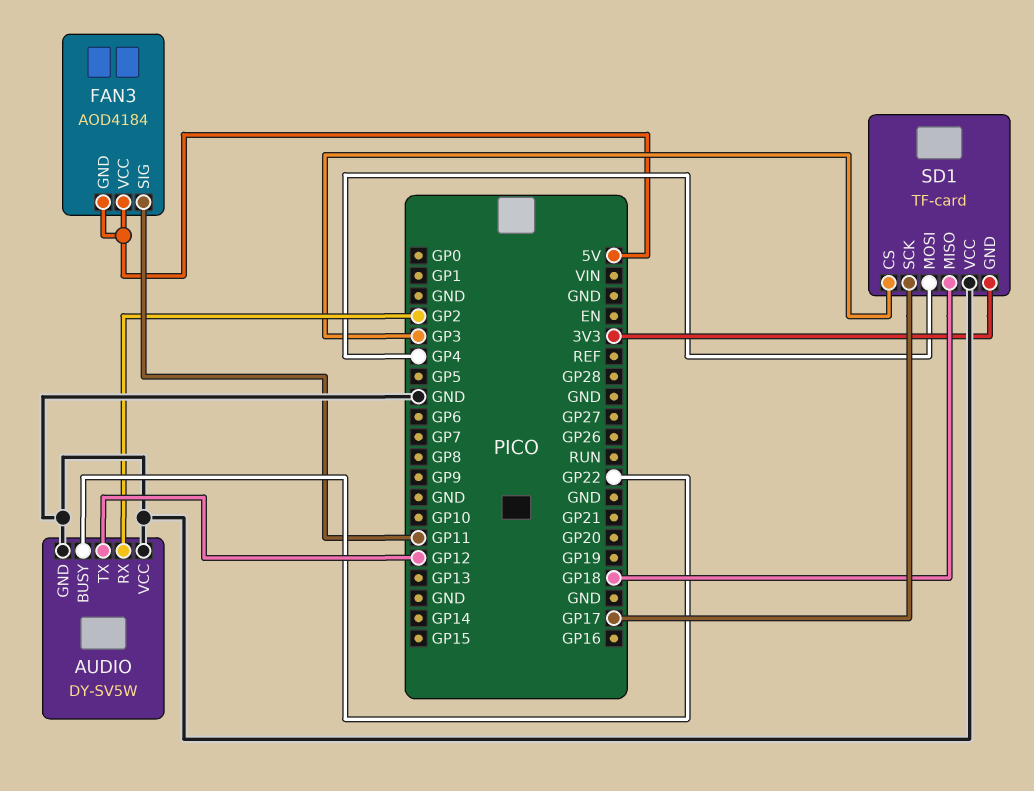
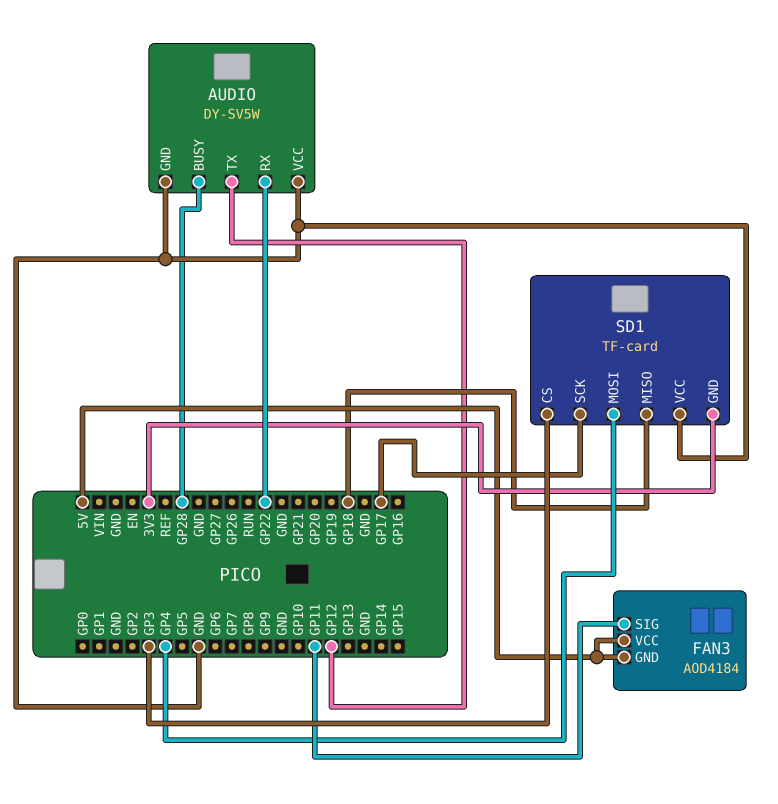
AUDIO pin BUSY: GP22 -> GP28
AUDIO pin RX: GP2 -> GP22

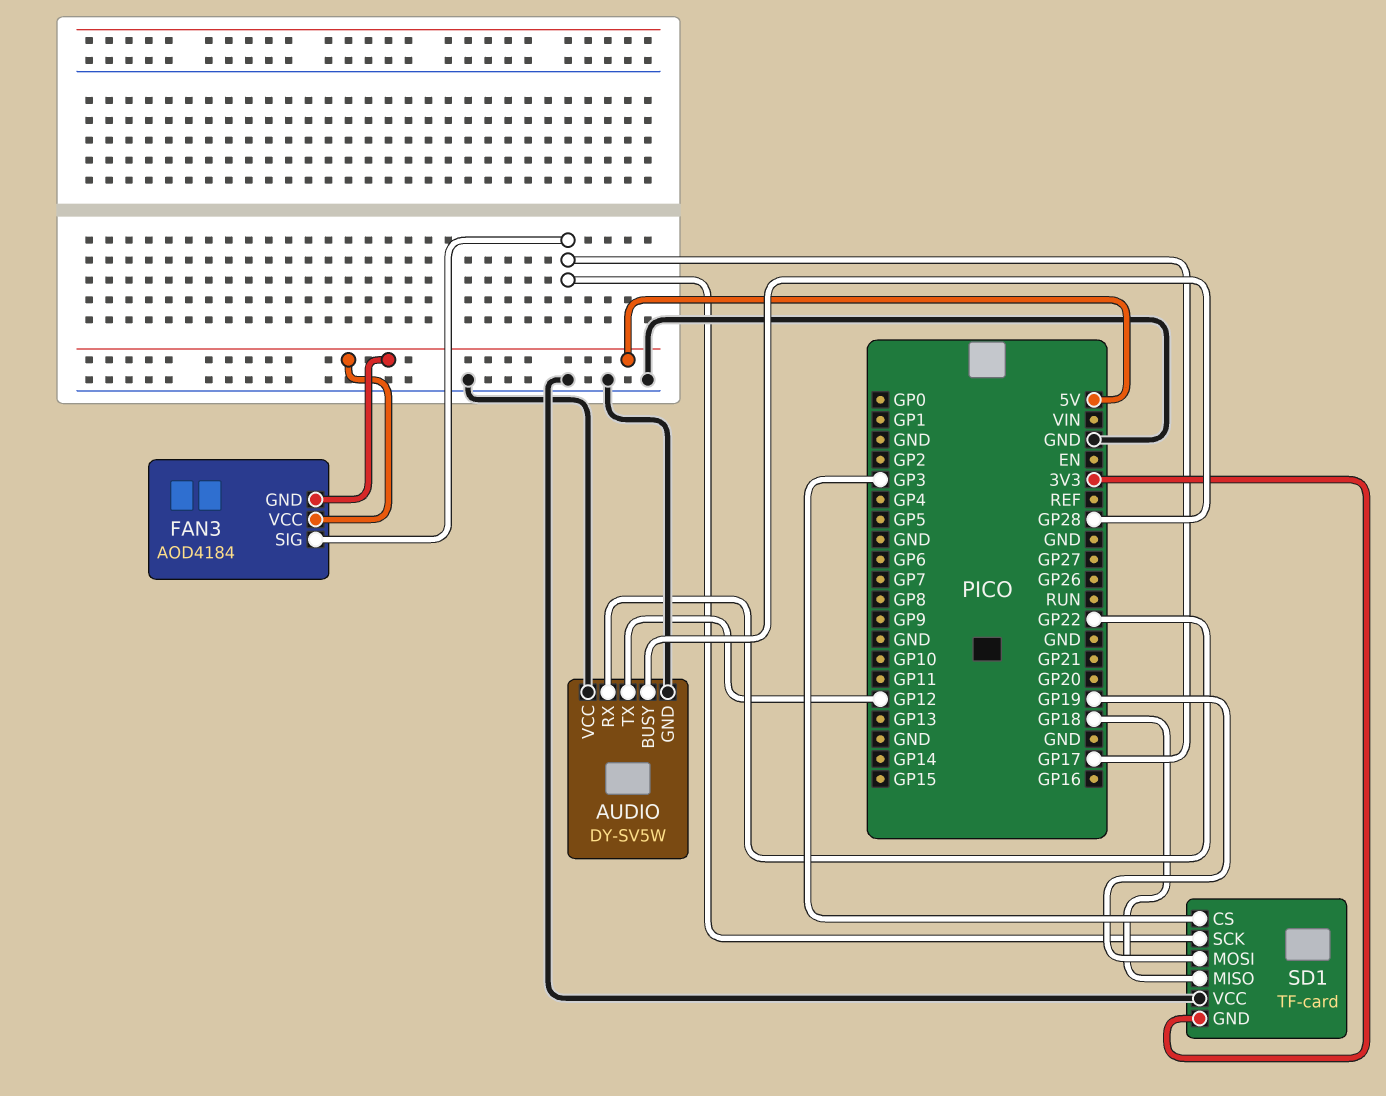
FAN3 pin SIG: GP11 -> GP17
SD1 pin MOSI: GP4 -> GP19

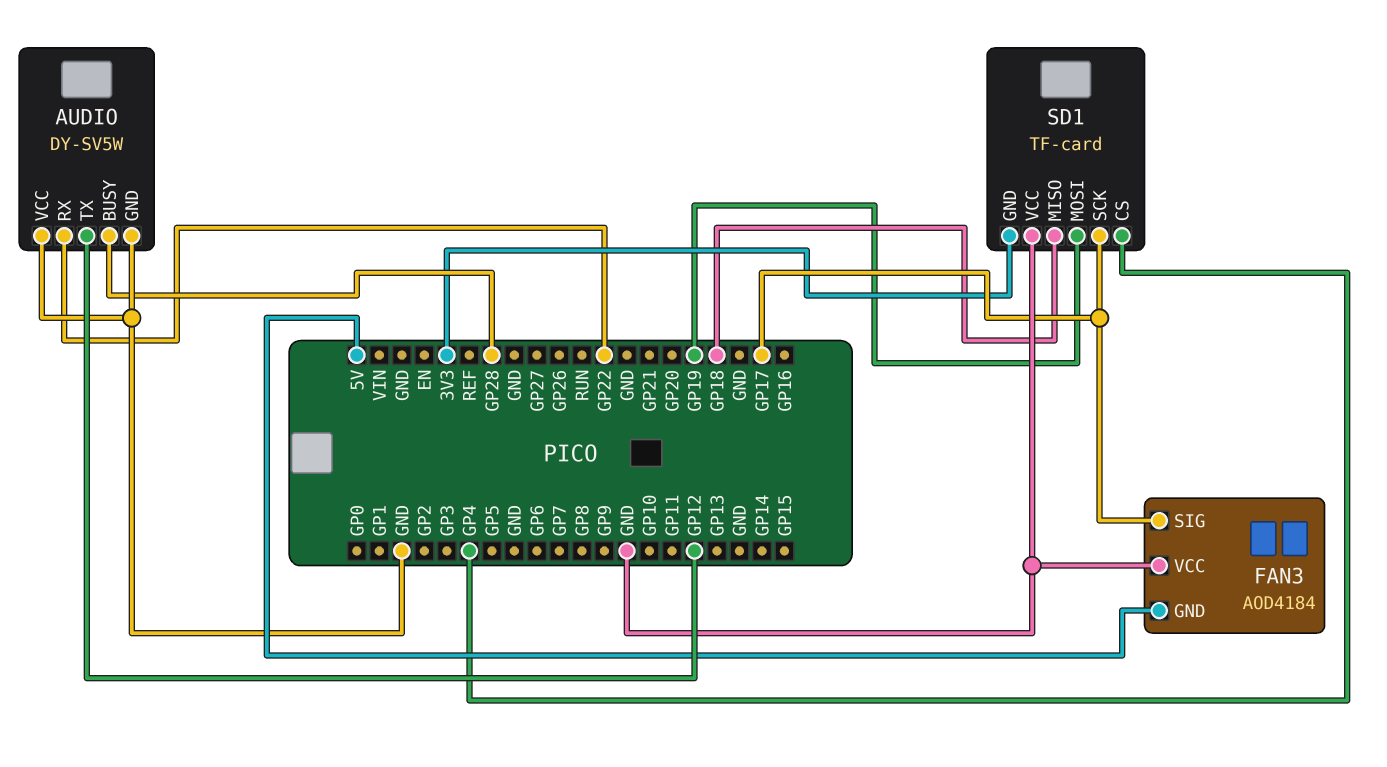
FAN3 pin VCC: 5V -> GND
SD1 pin CS: GP3 -> GP4

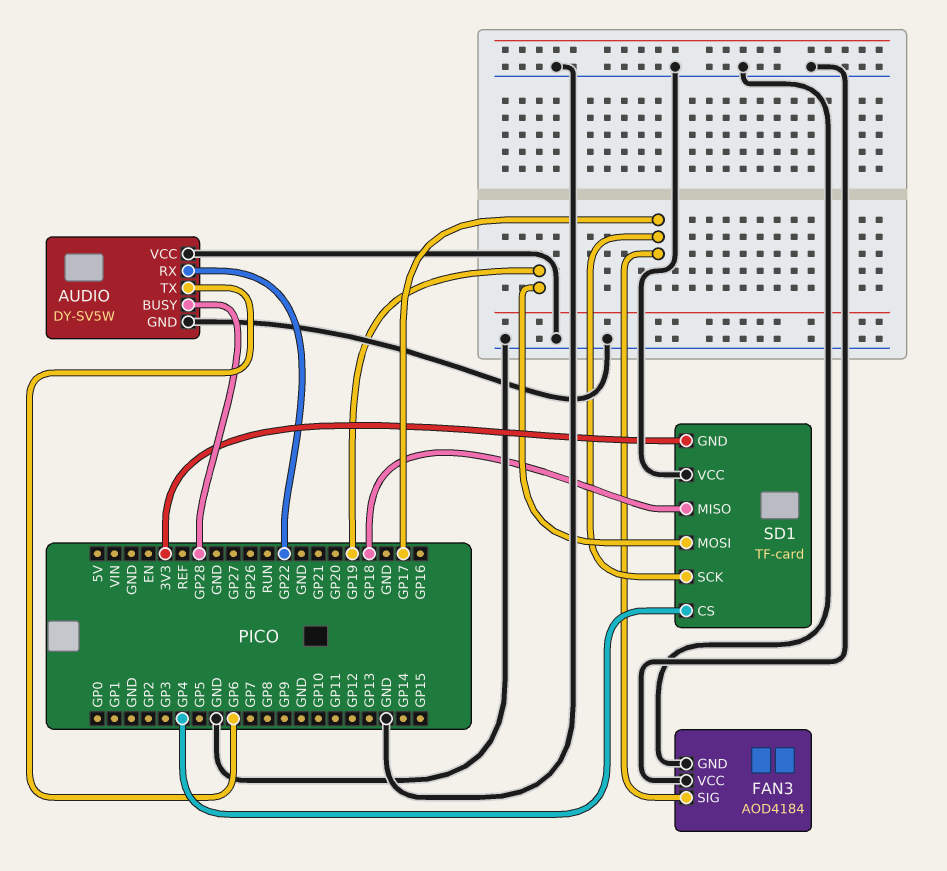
AUDIO pin TX: GP12 -> GP6
FAN3 pin GND: 5V -> GND

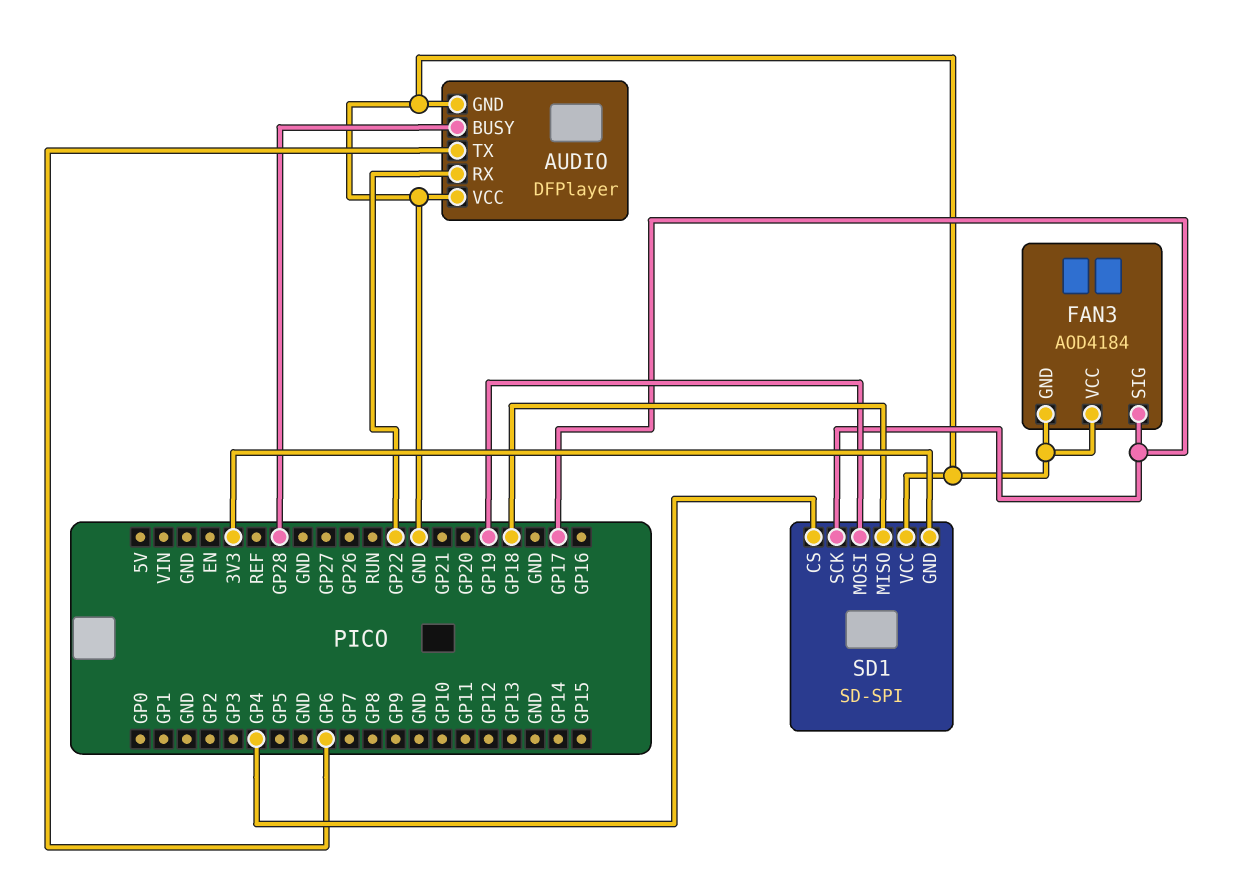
AUDIO: DY-SV5W -> DFPlayer
SD1: TF-card -> SD-SPI

